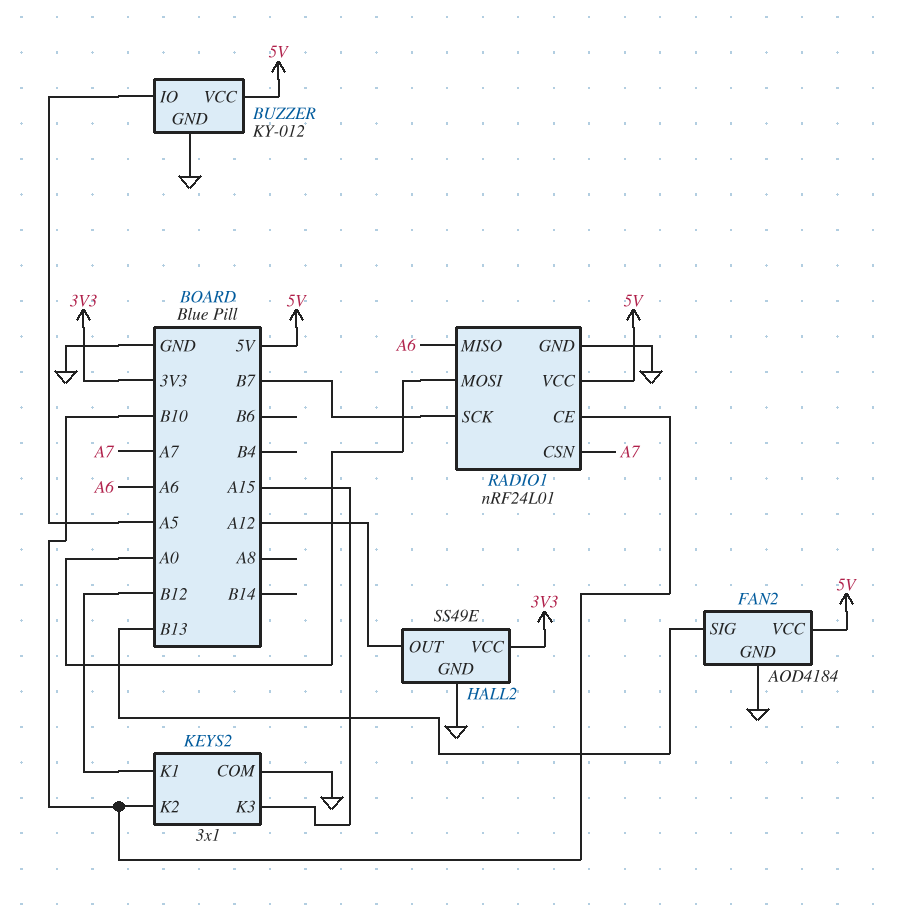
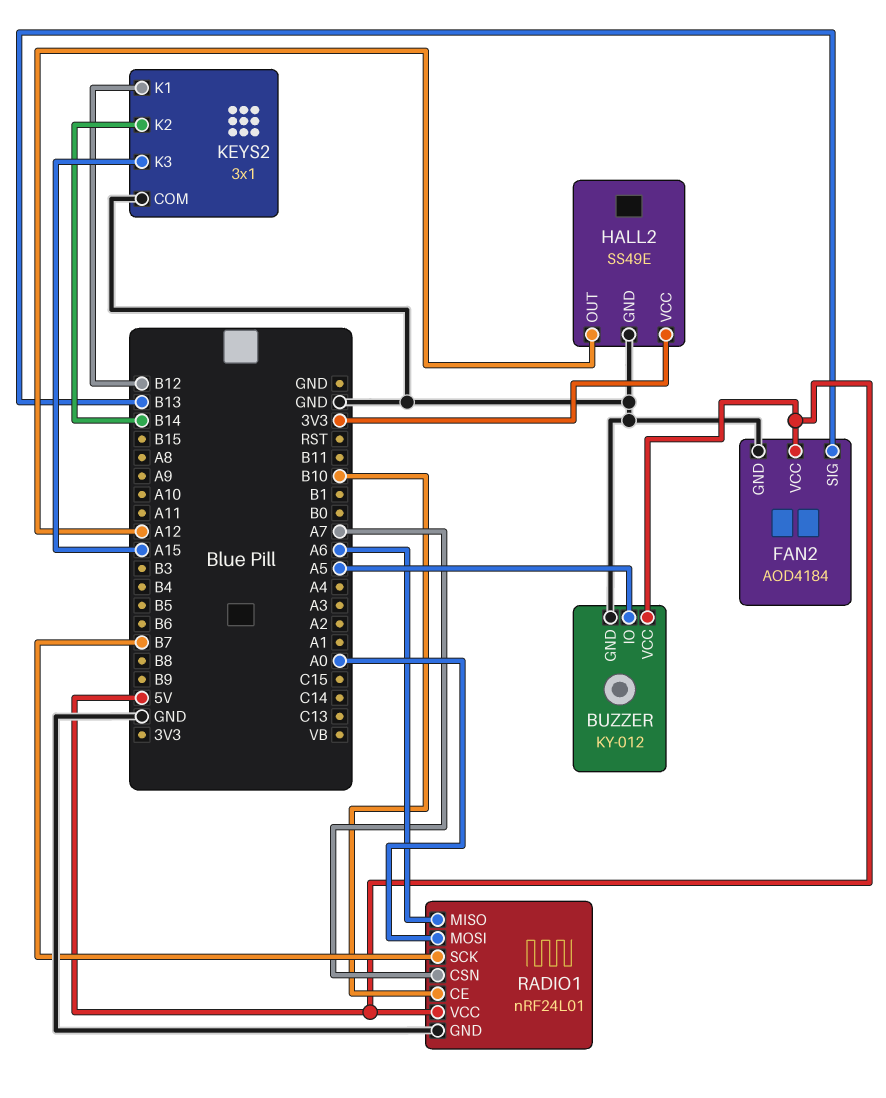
KEYS2 pin K2: B10 -> B14

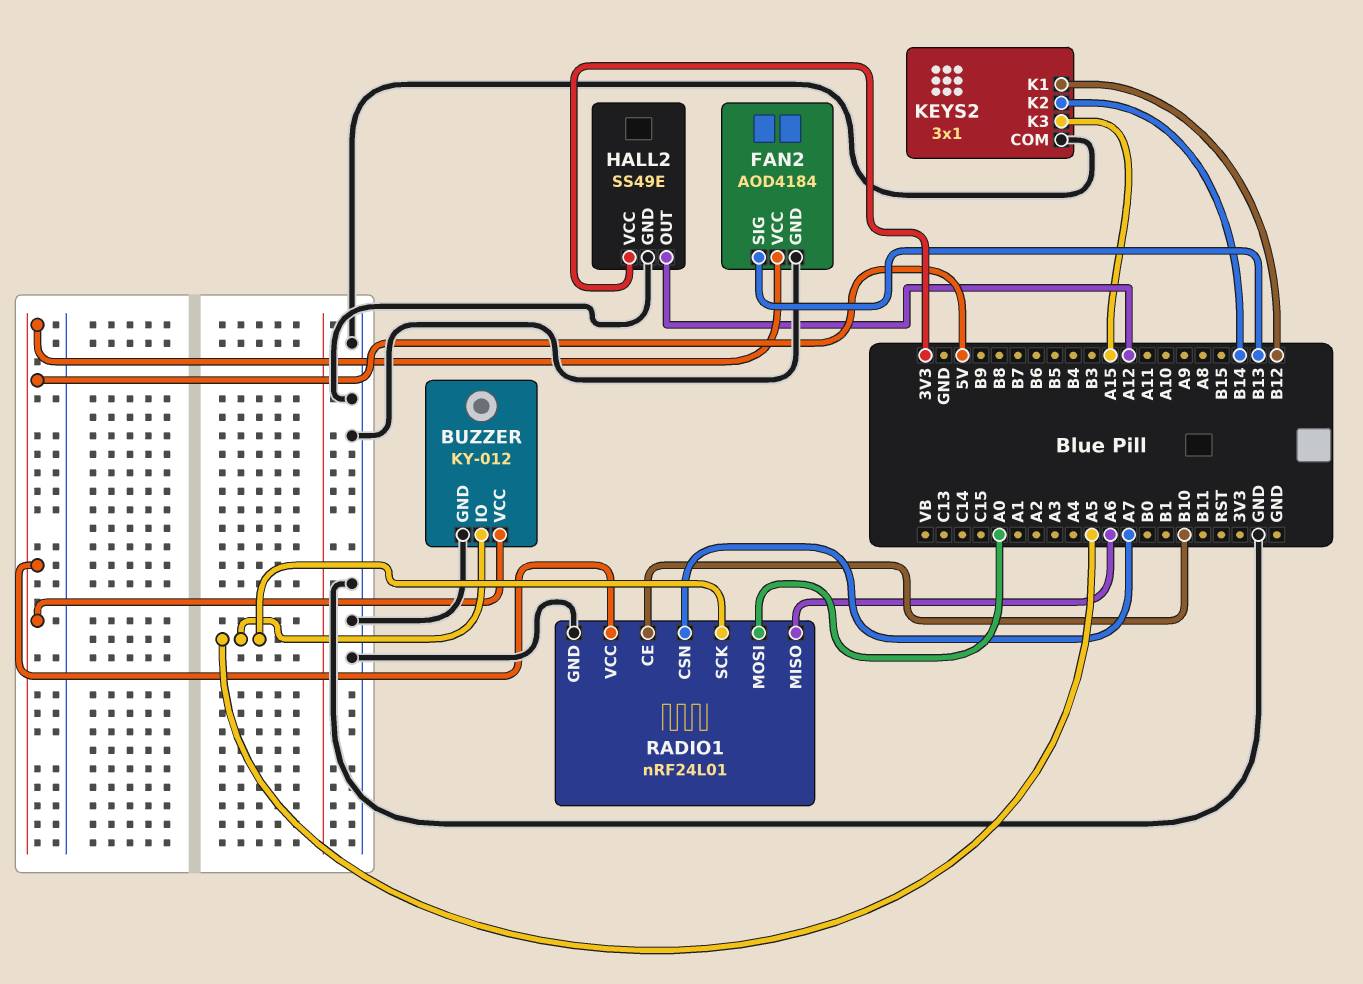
RADIO1 pin SCK: B7 -> A5

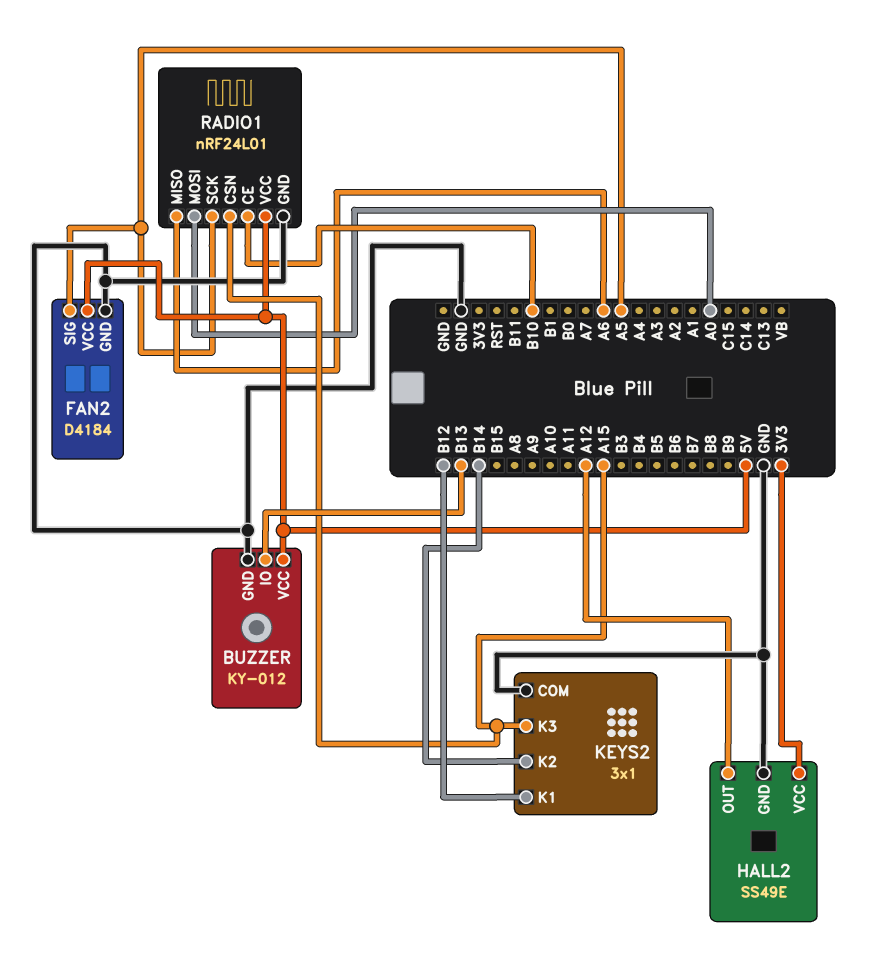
BUZZER pin IO: A5 -> B13
FAN2: AOD4184 -> D4184
FAN2 pin SIG: B13 -> A5
RADIO1 pin CSN: A7 -> A15

